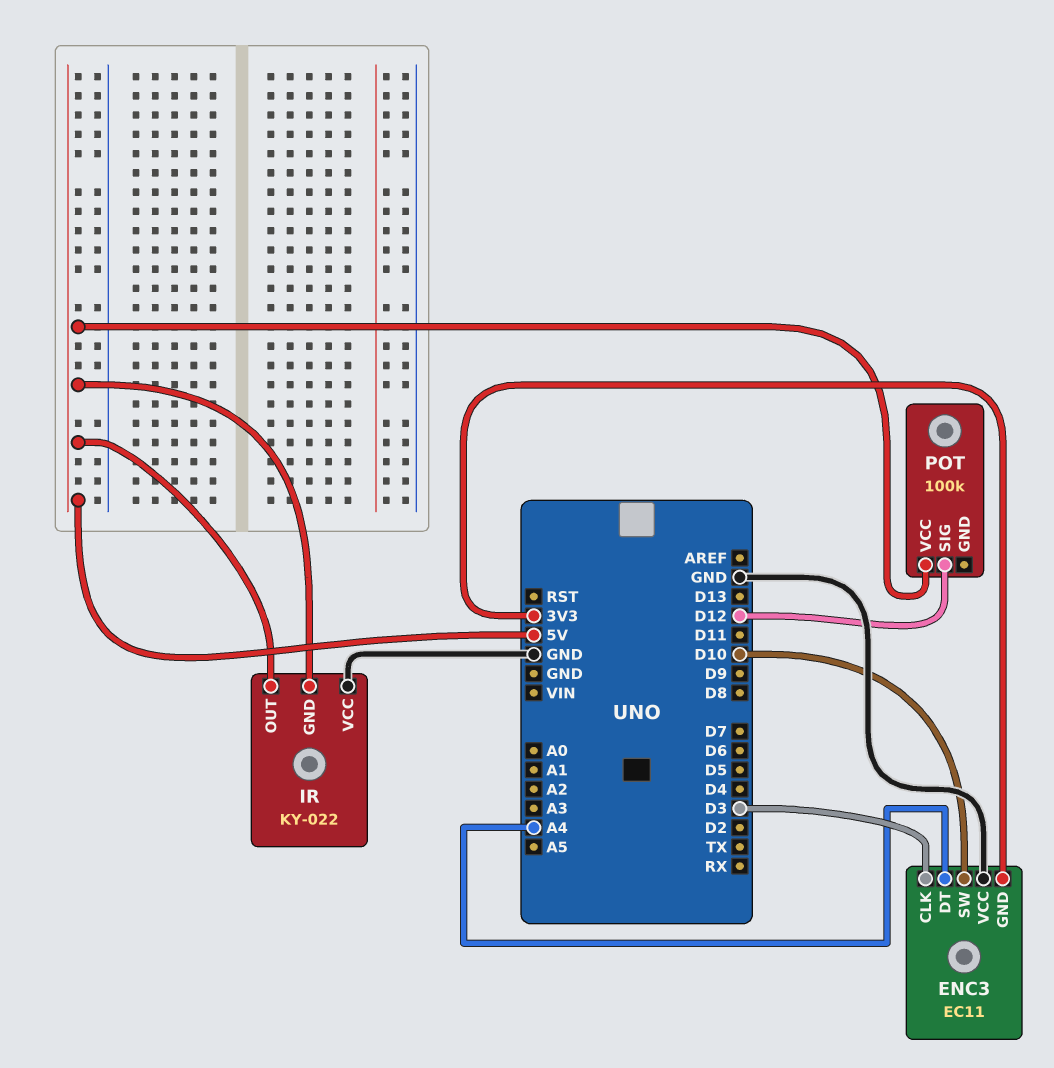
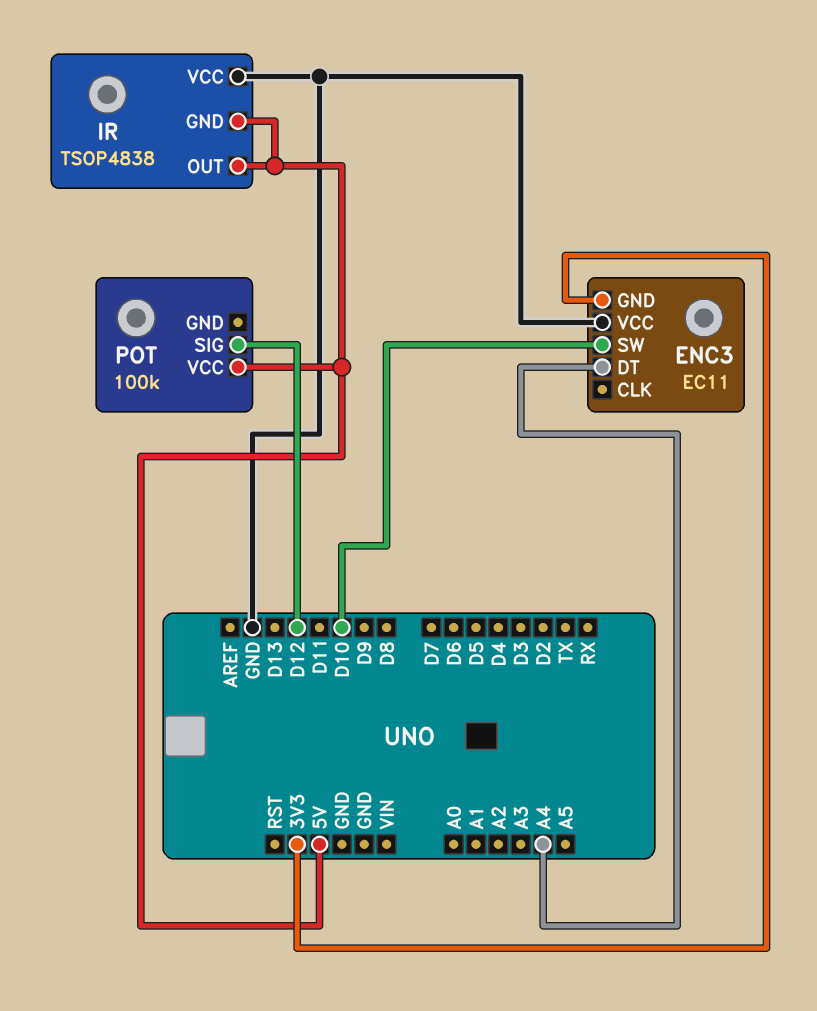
ENC3 pin CLK: D3 -> none
IR: KY-022 -> TSOP4838

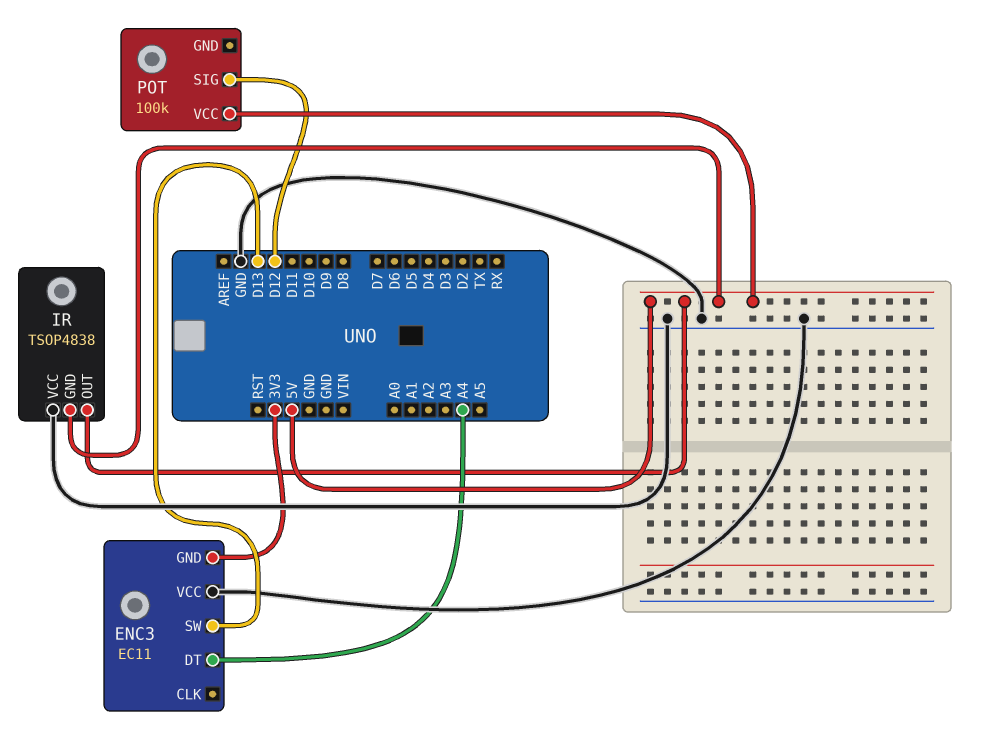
ENC3 pin SW: D10 -> D13

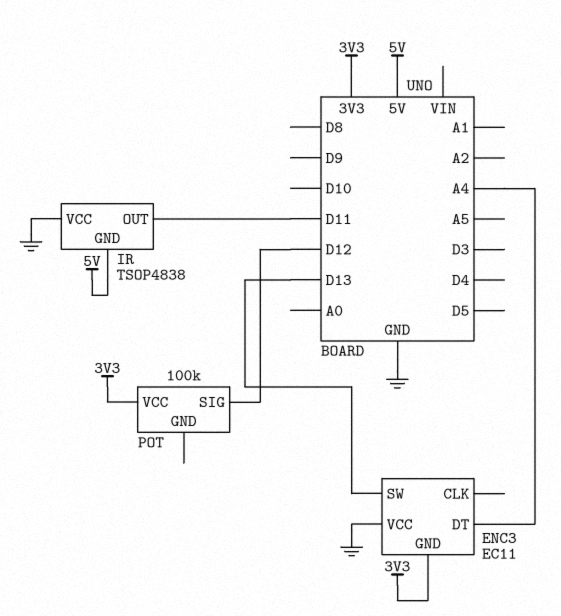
IR pin OUT: 5V -> D11
POT pin VCC: 5V -> 3V3

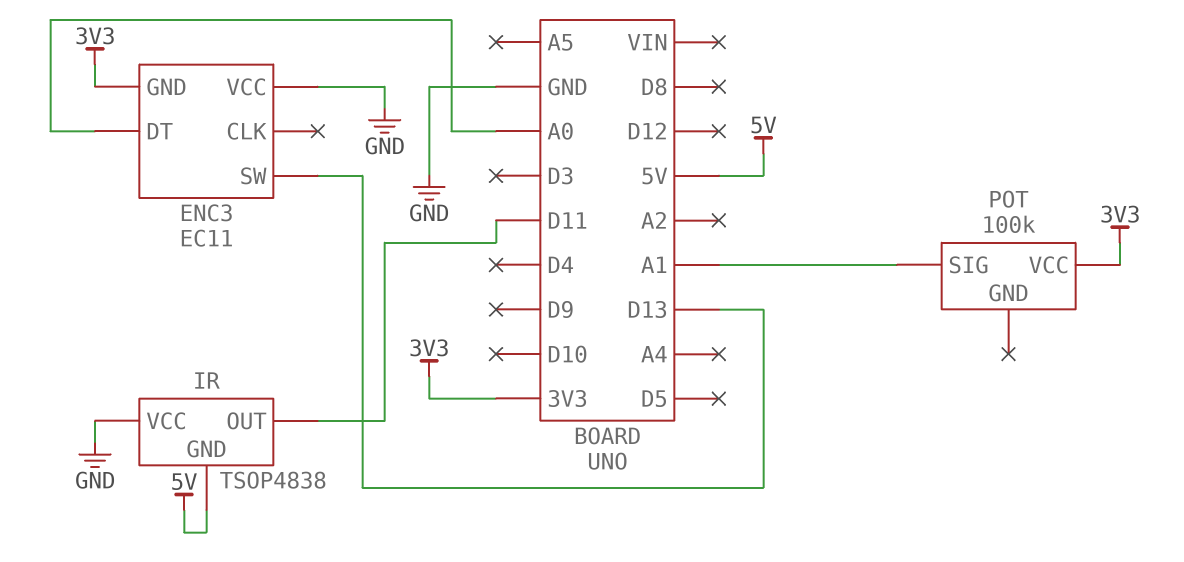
ENC3 pin DT: A4 -> A0
POT pin SIG: D12 -> A1

